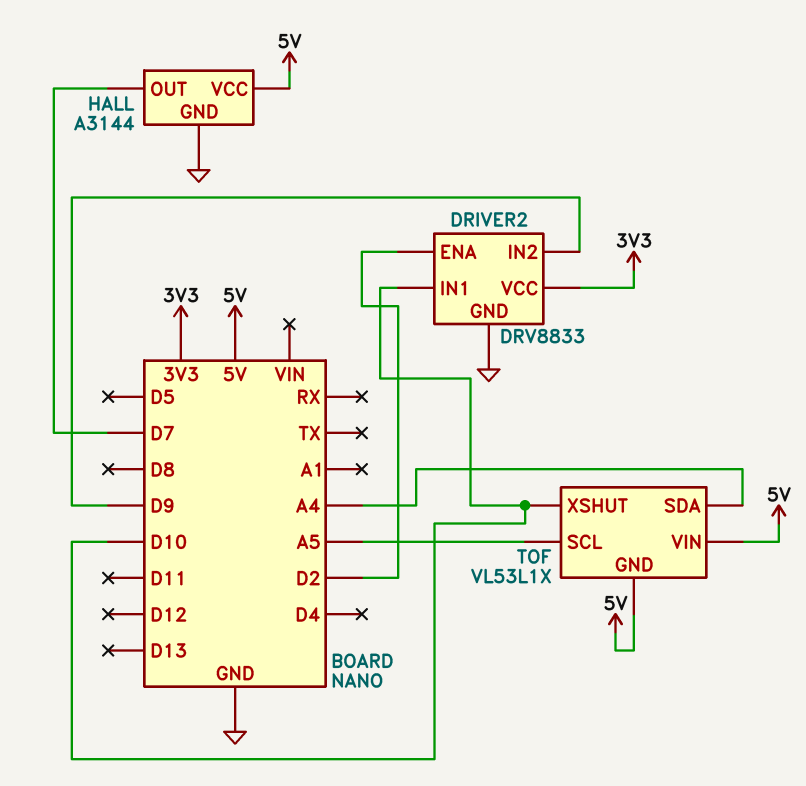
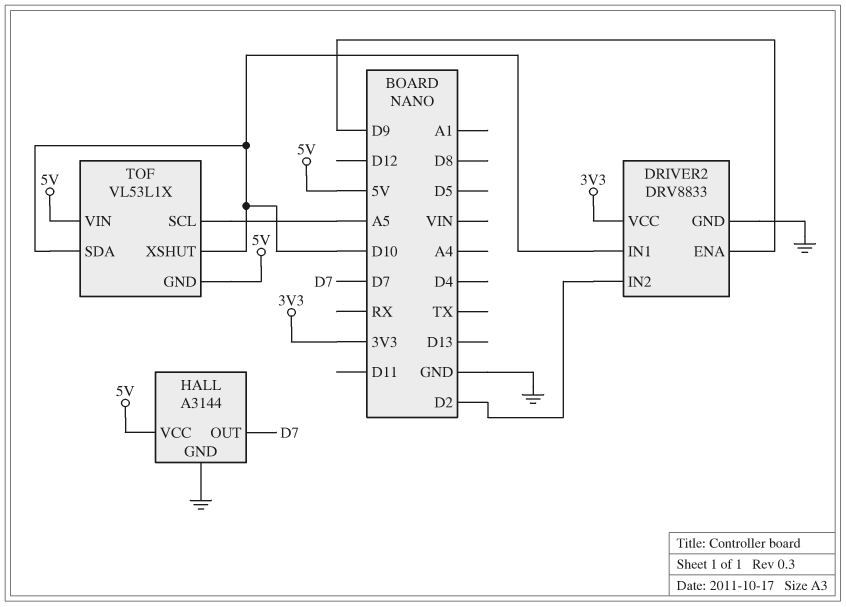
DRIVER2 pin ENA: D2 -> D9
DRIVER2 pin IN2: D9 -> D2
TOF pin SDA: A4 -> D10

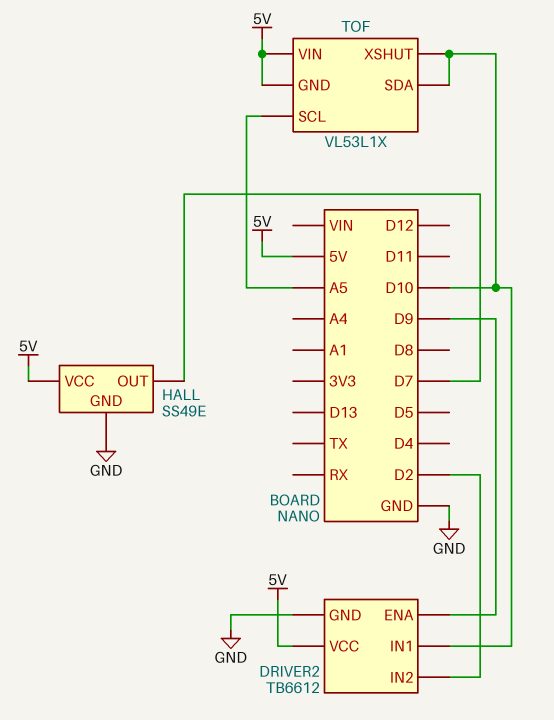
DRIVER2: DRV8833 -> TB6612
DRIVER2 pin VCC: 3V3 -> 5V
HALL: A3144 -> SS49E

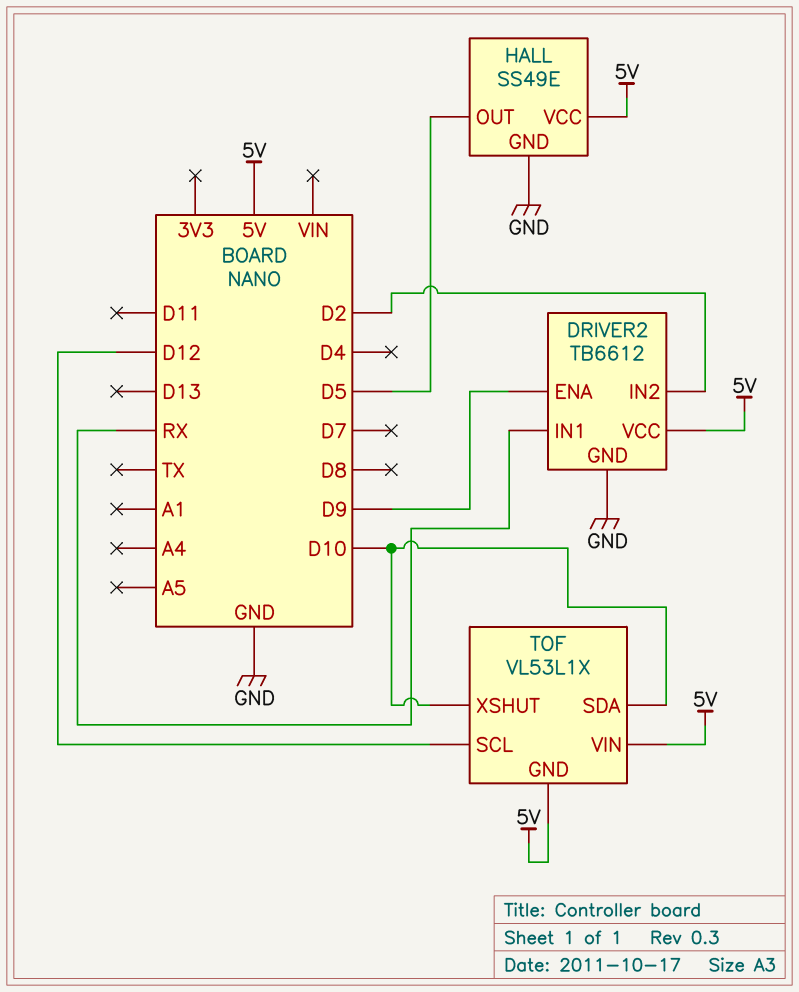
DRIVER2 pin IN1: D10 -> RX
HALL pin OUT: D7 -> D5
TOF pin SCL: A5 -> D12

